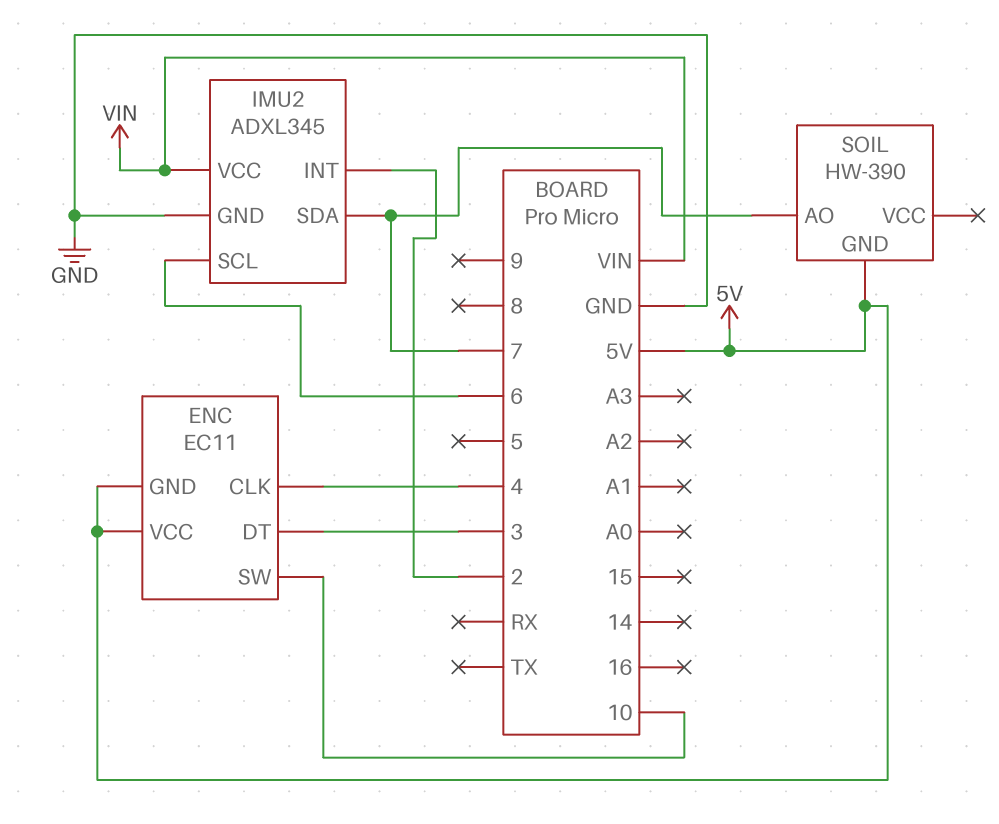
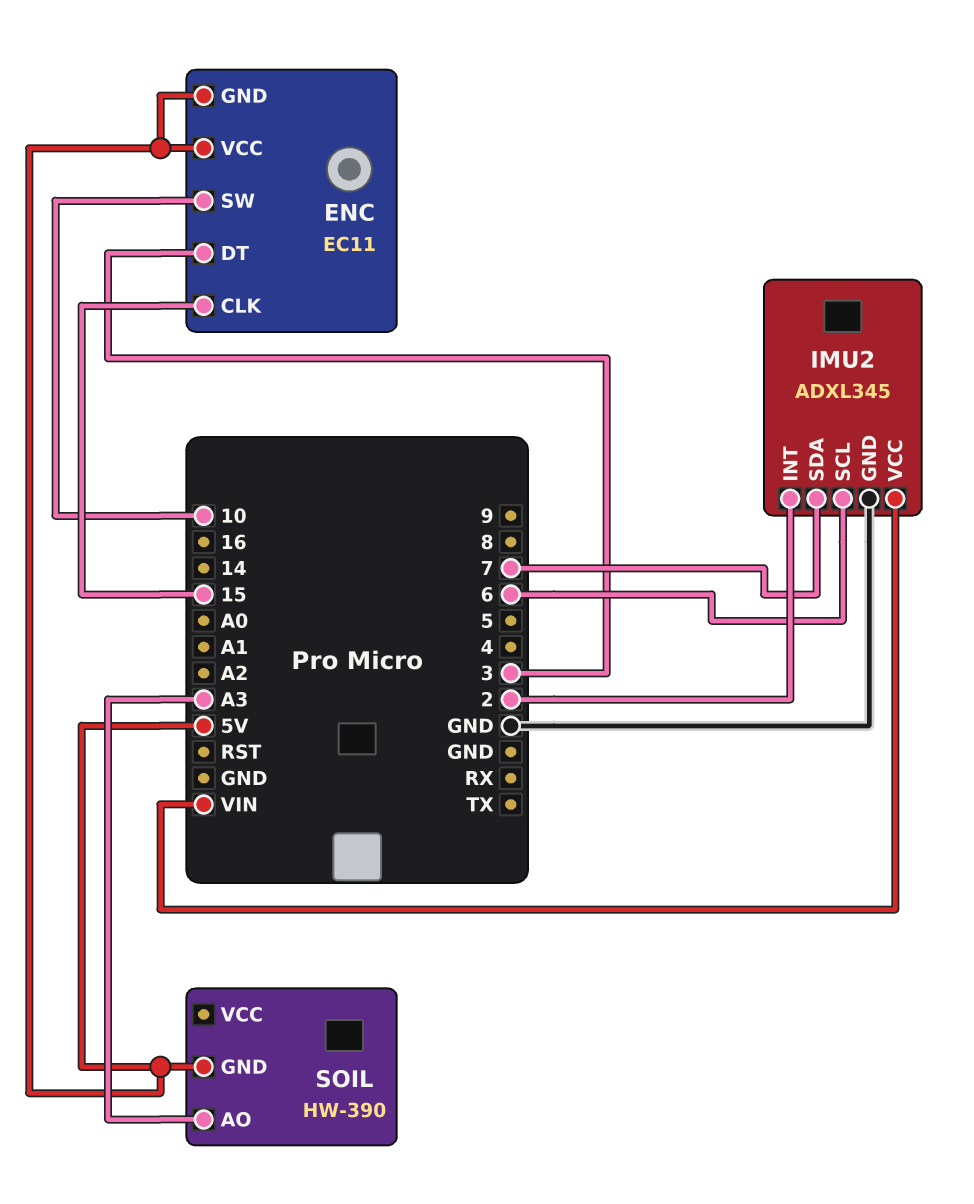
ENC pin CLK: 4 -> 15
SOIL pin AO: 7 -> A3

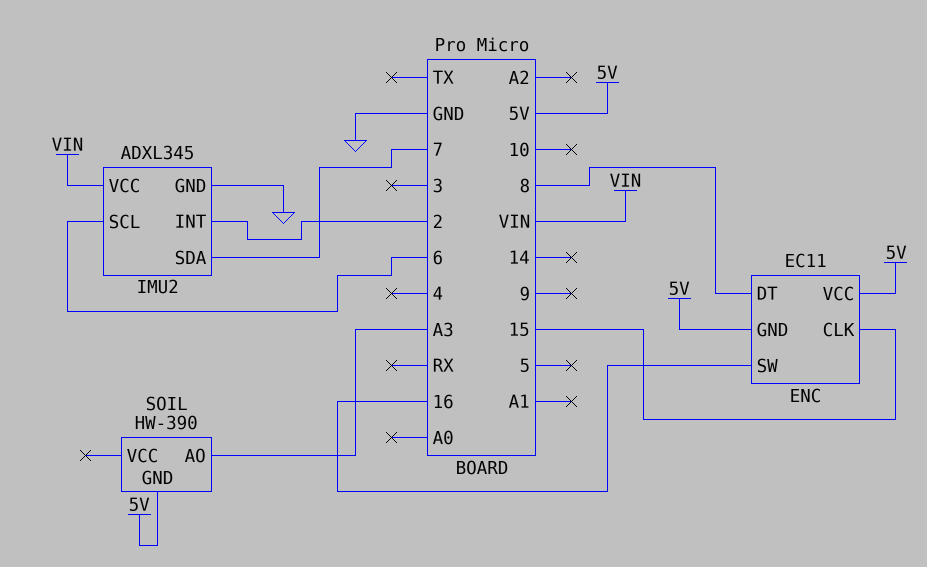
ENC pin DT: 3 -> 8
ENC pin SW: 10 -> 16

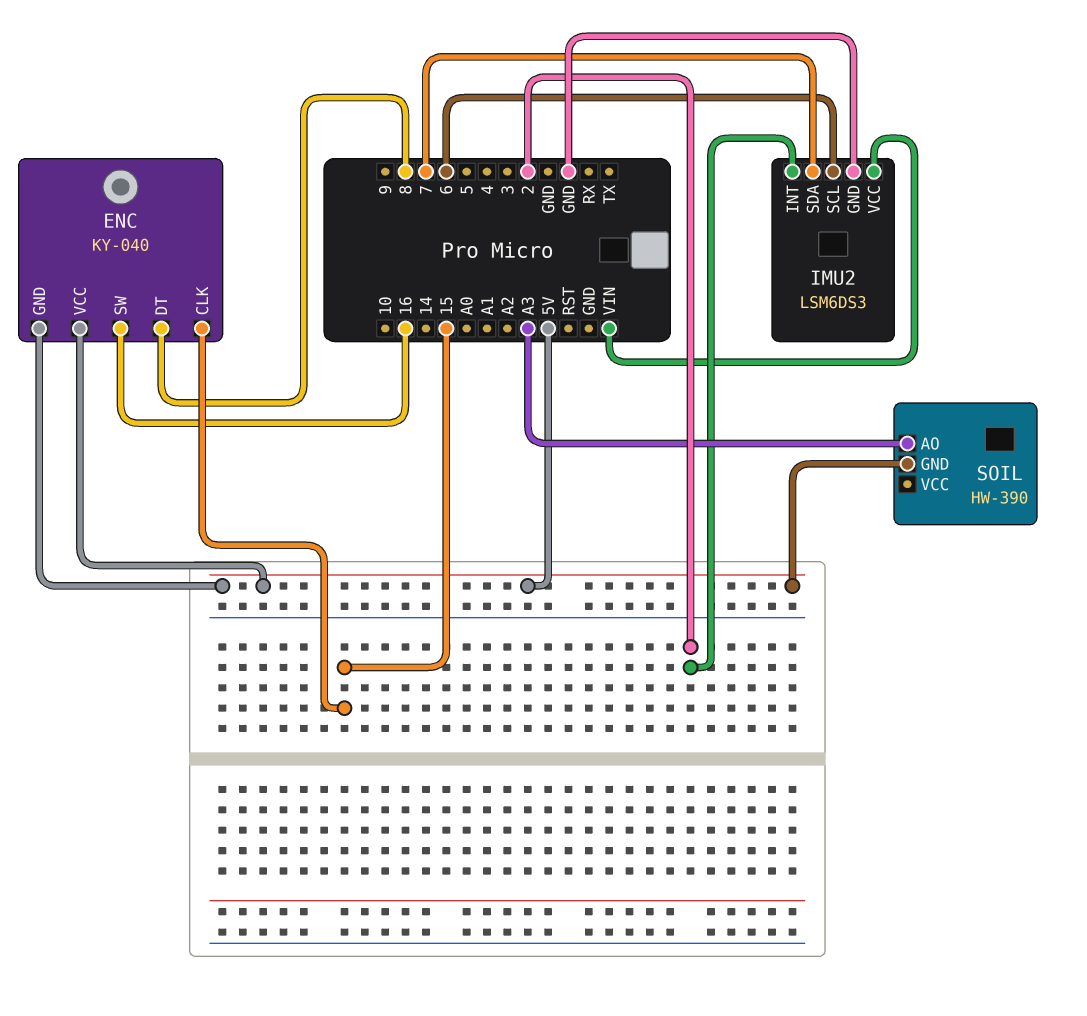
ENC: EC11 -> KY-040
IMU2: ADXL345 -> LSM6DS3

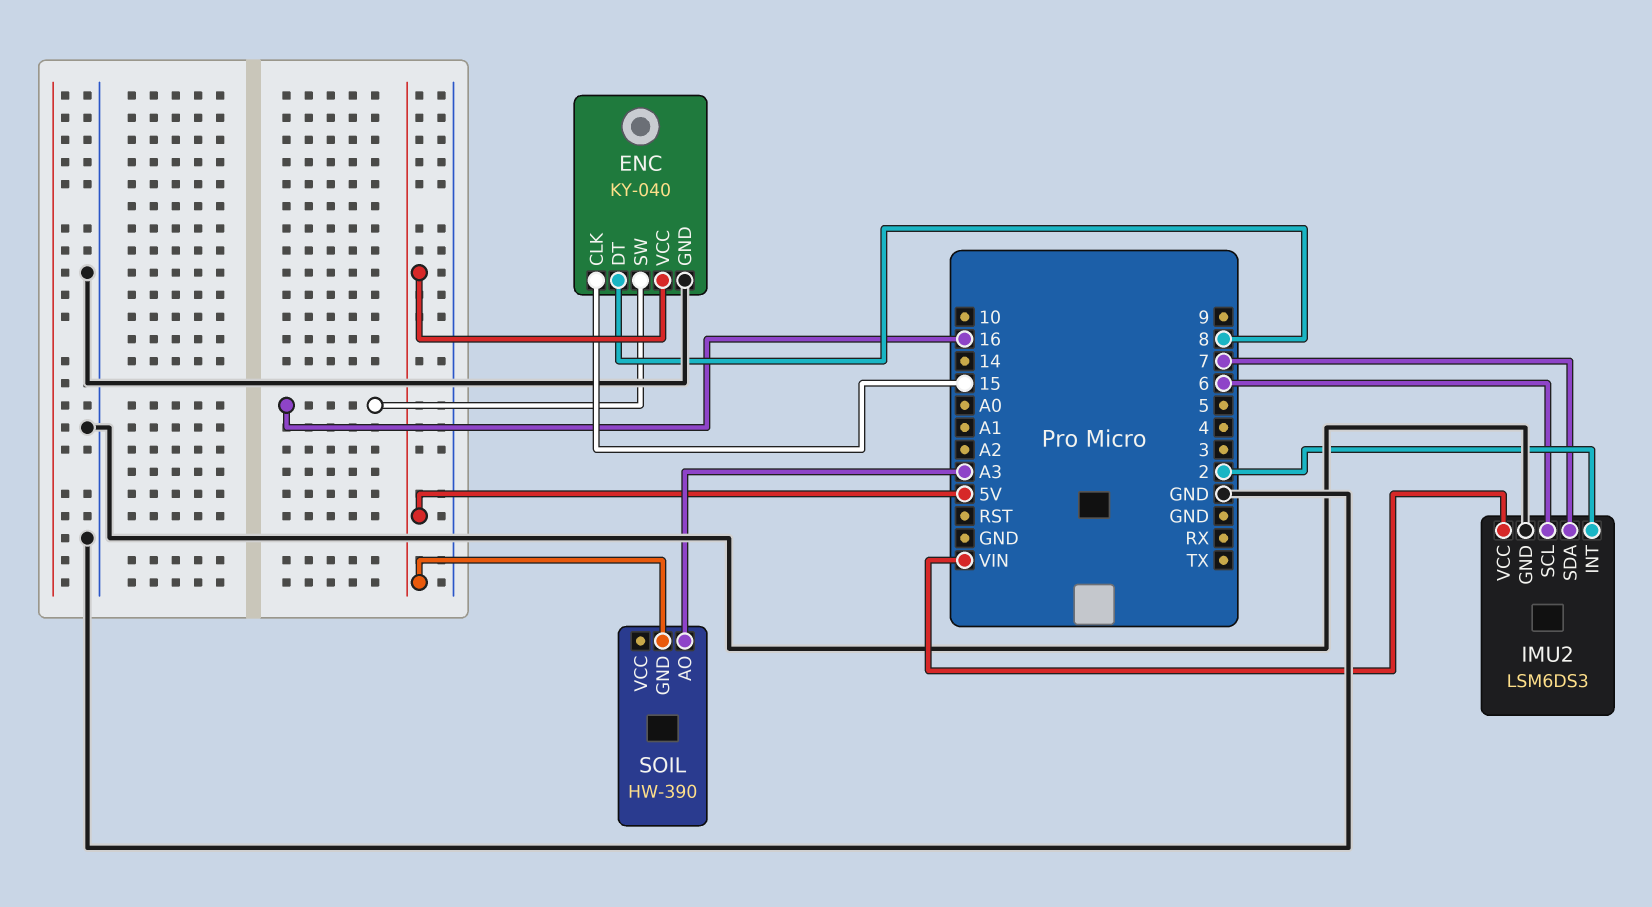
ENC pin GND: 5V -> GND

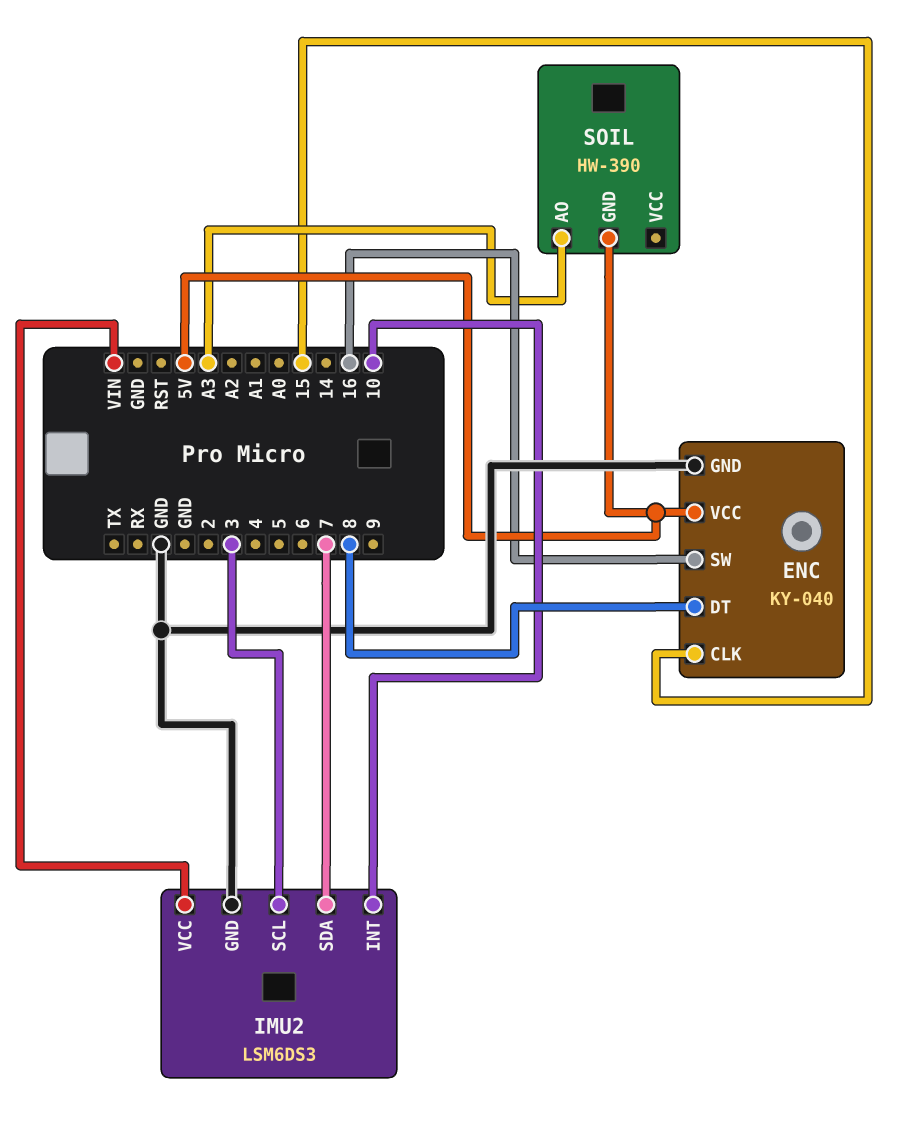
IMU2 pin INT: 2 -> 10
IMU2 pin SCL: 6 -> 3

